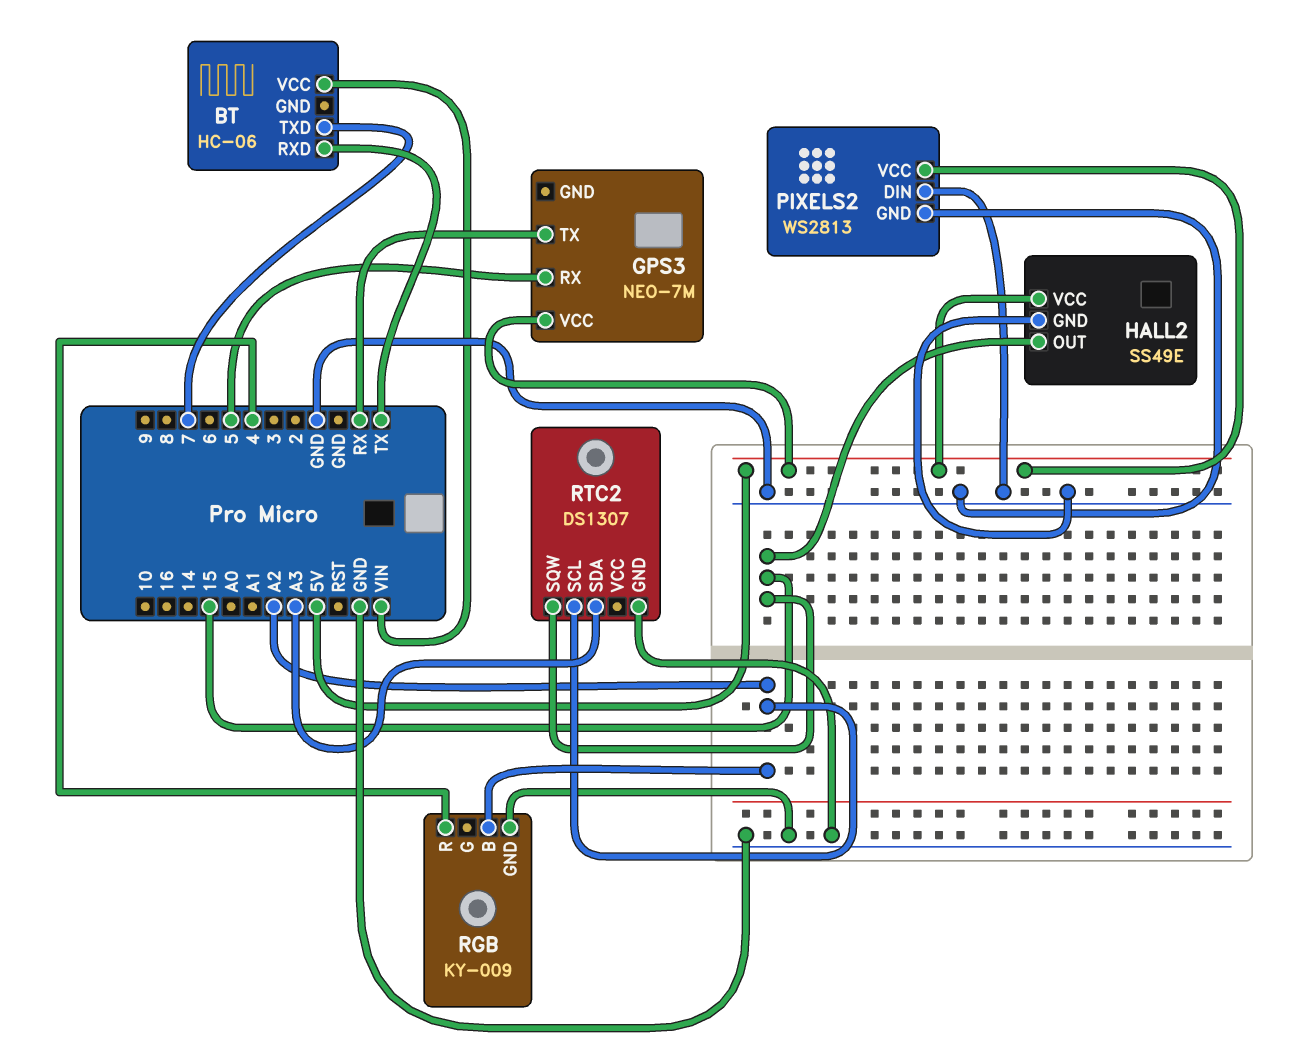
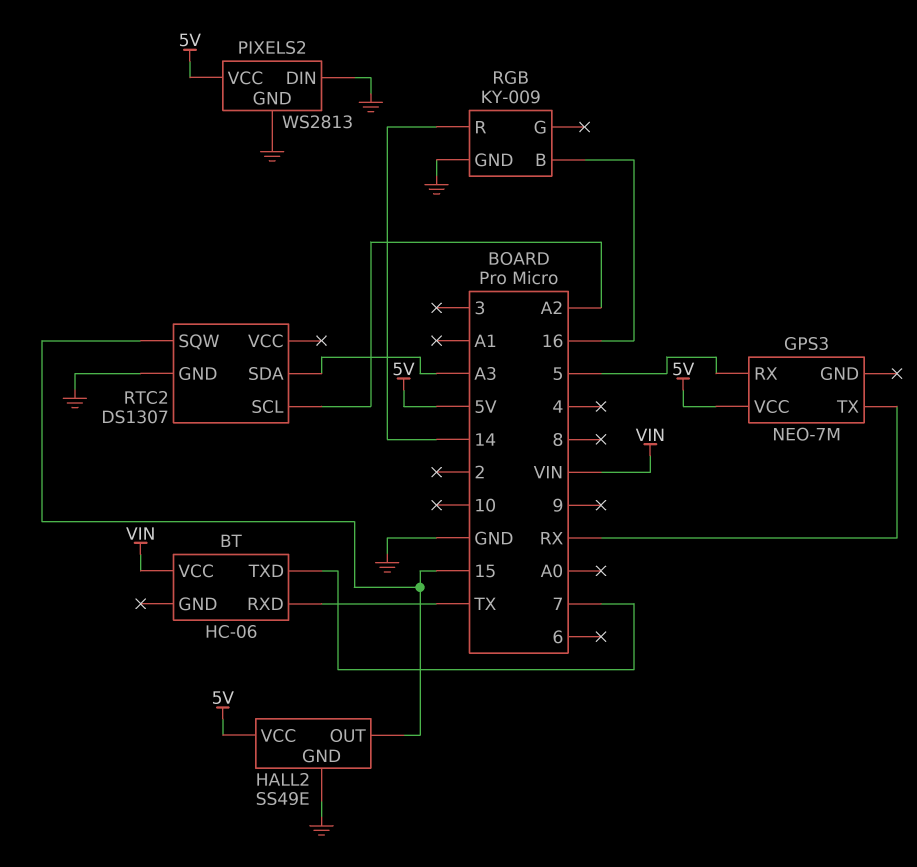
RGB pin B: A2 -> 16
RGB pin R: 4 -> 14

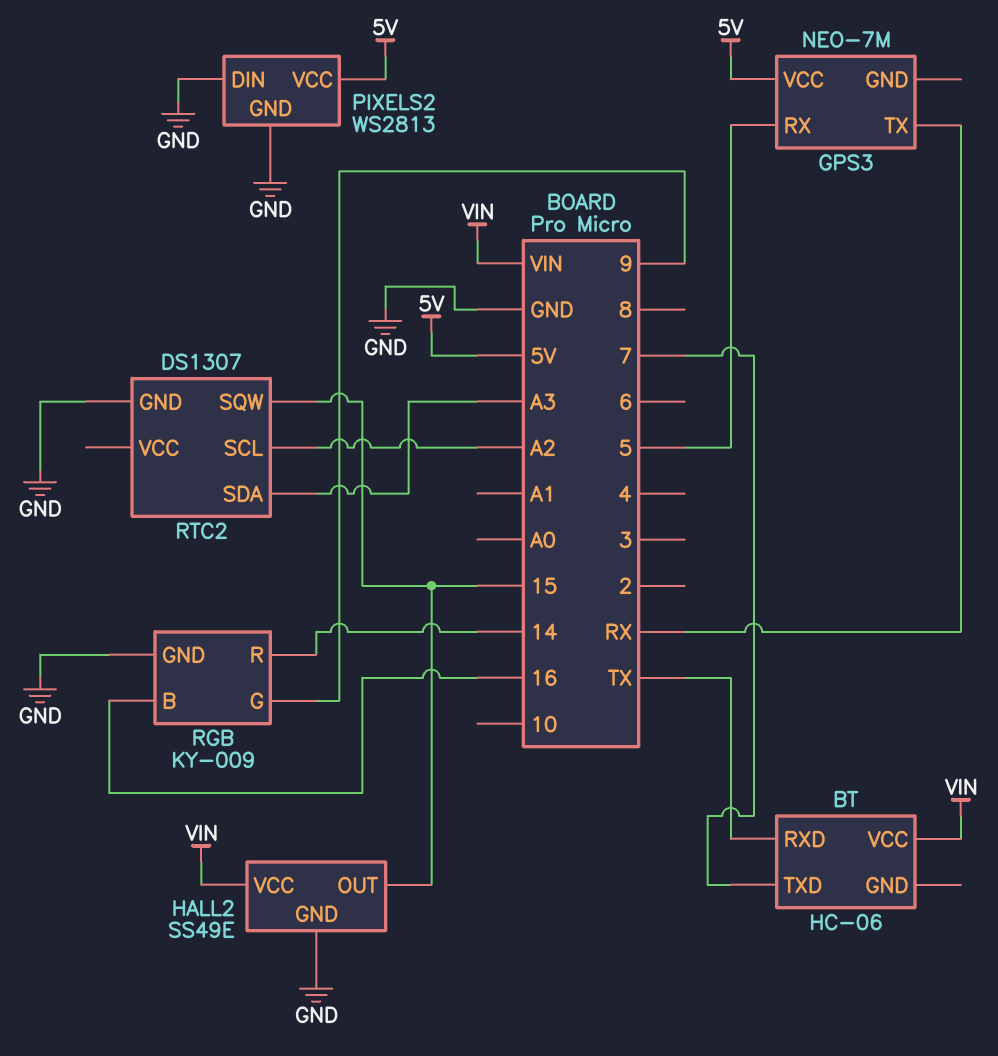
HALL2 pin VCC: 5V -> VIN
RGB pin G: none -> 9

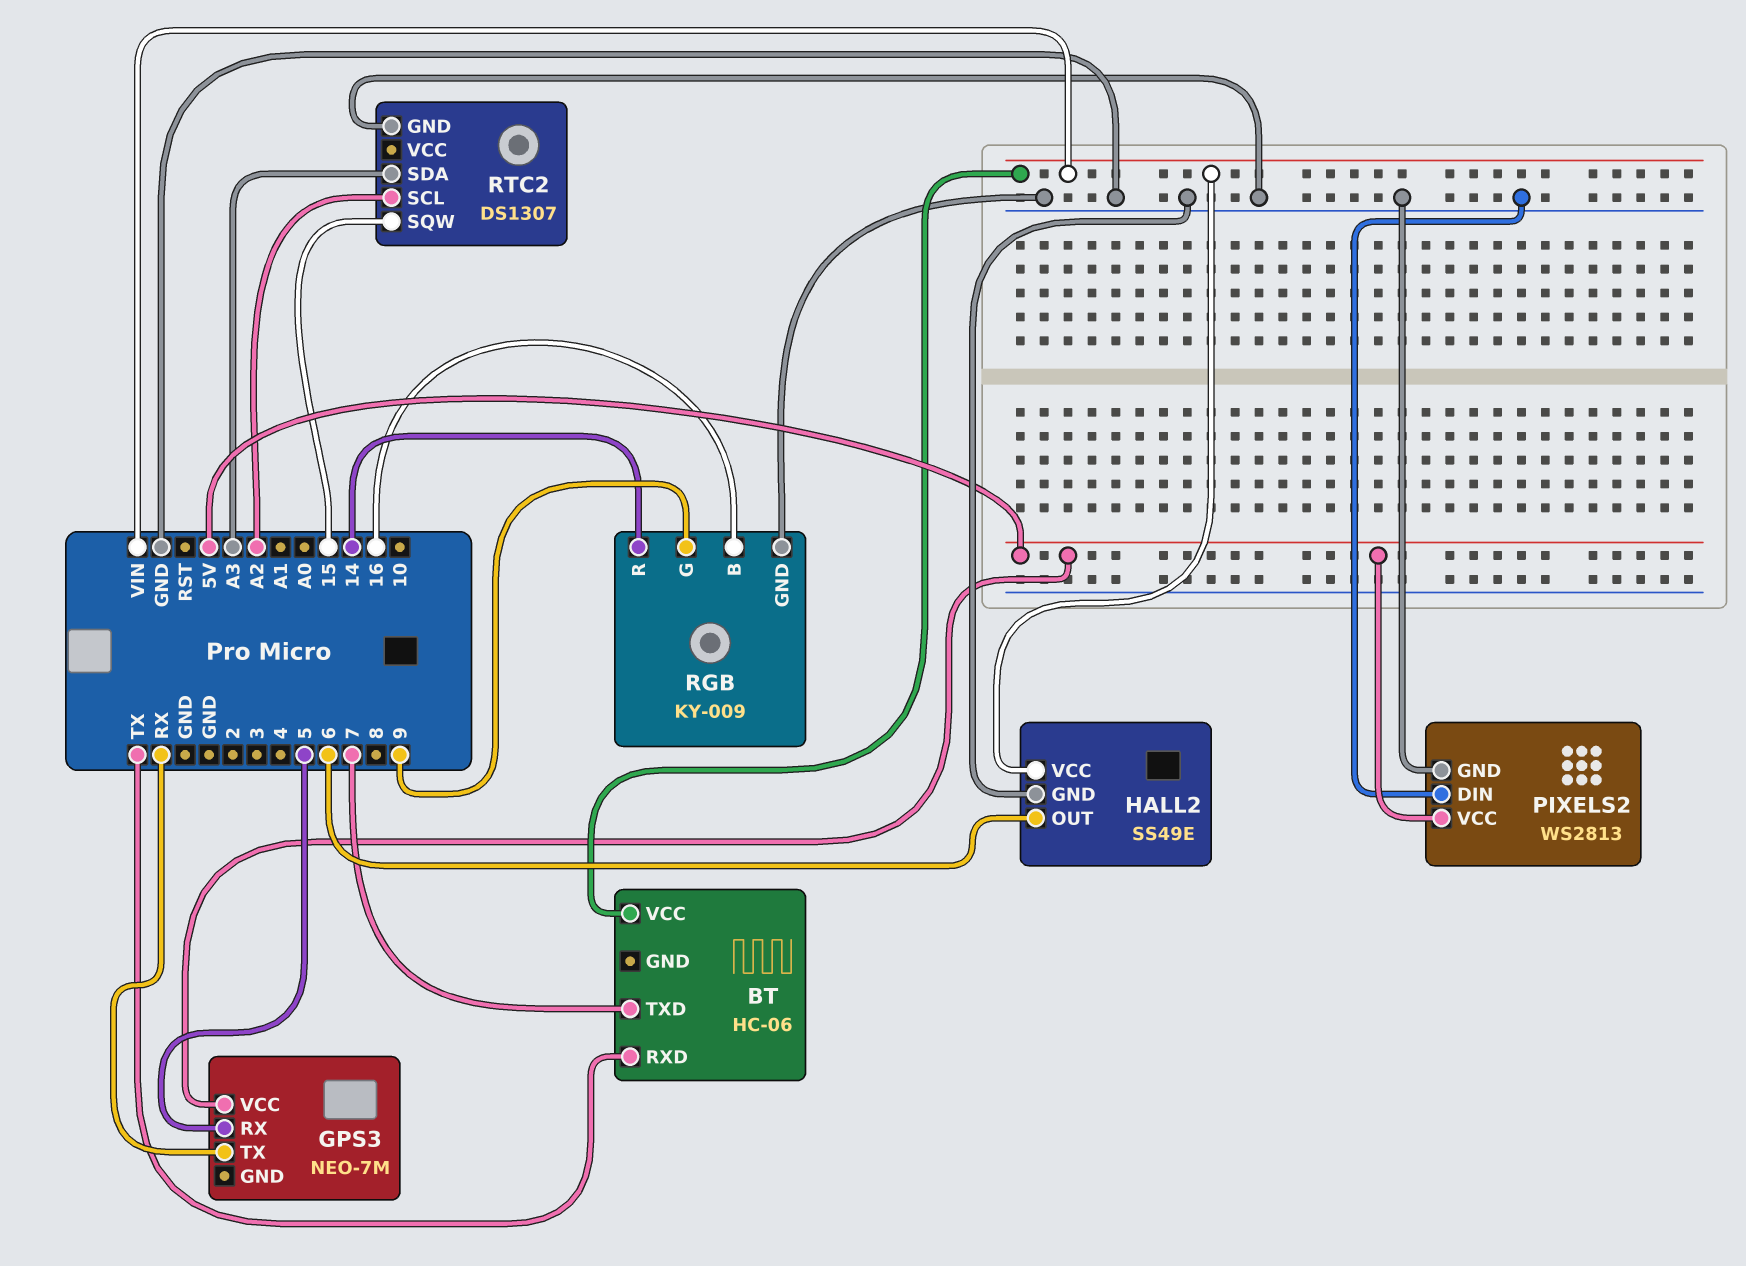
HALL2 pin OUT: 15 -> 6

